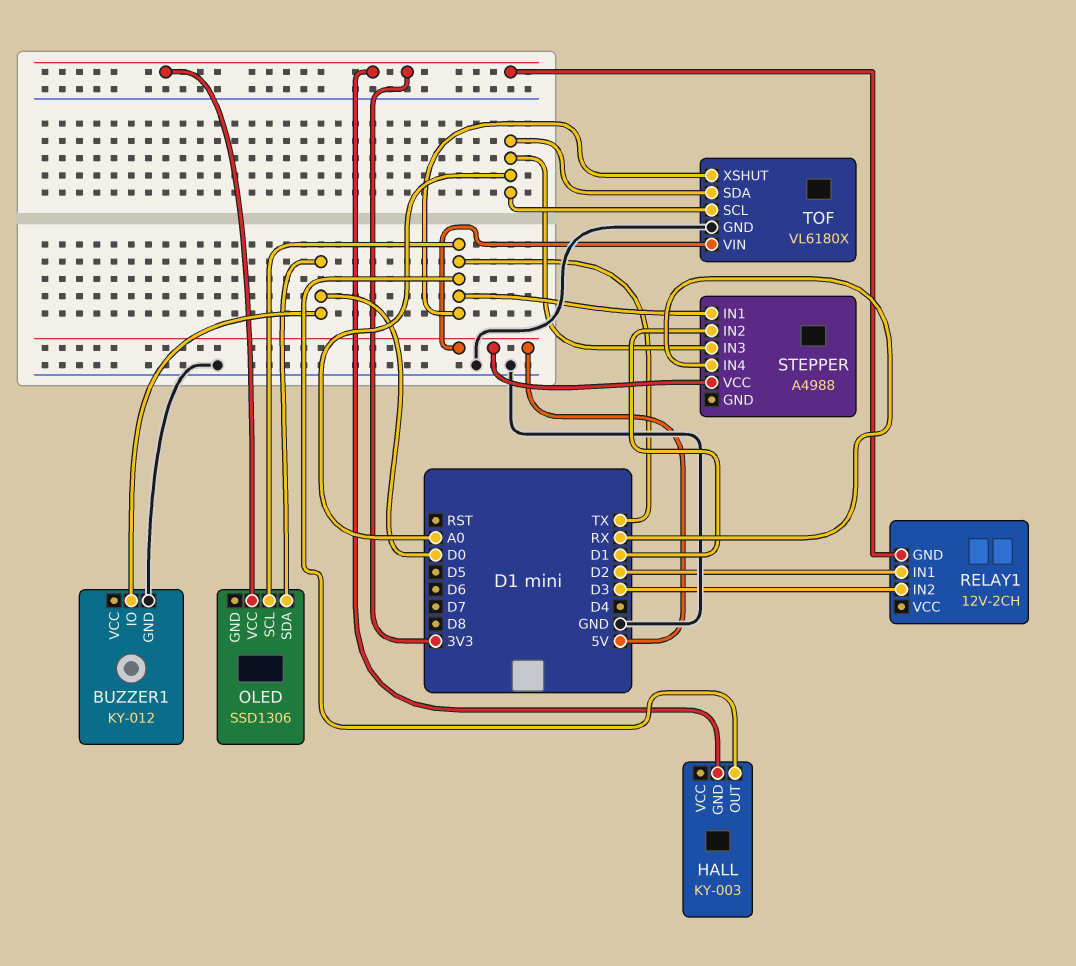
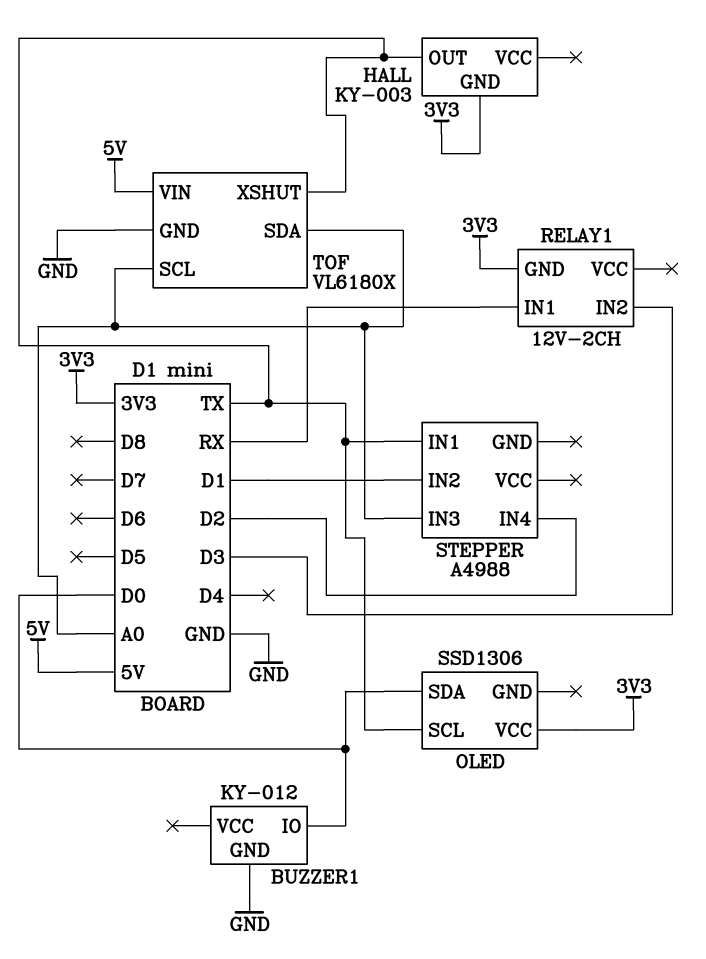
RELAY1 pin IN1: D2 -> RX
STEPPER pin IN4: RX -> D2
STEPPER pin VCC: 5V -> none

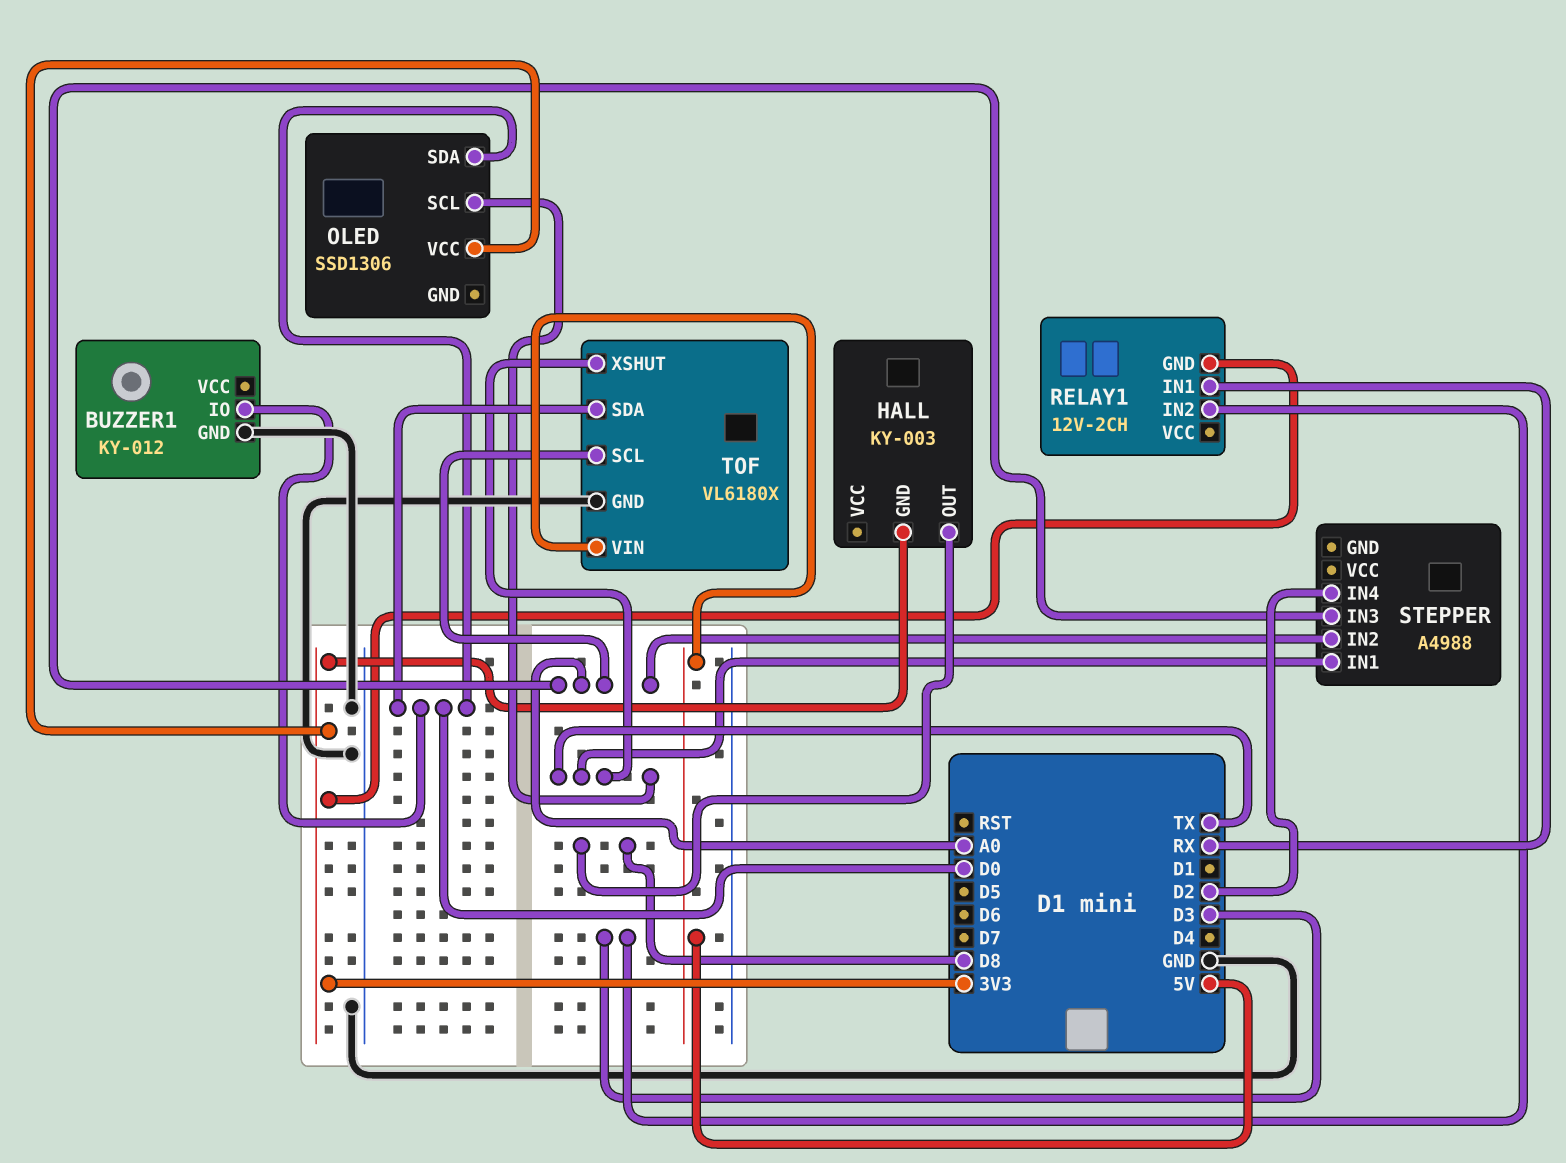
HALL pin OUT: TX -> D8
STEPPER pin IN2: D1 -> A0
TOF pin SDA: A0 -> D0

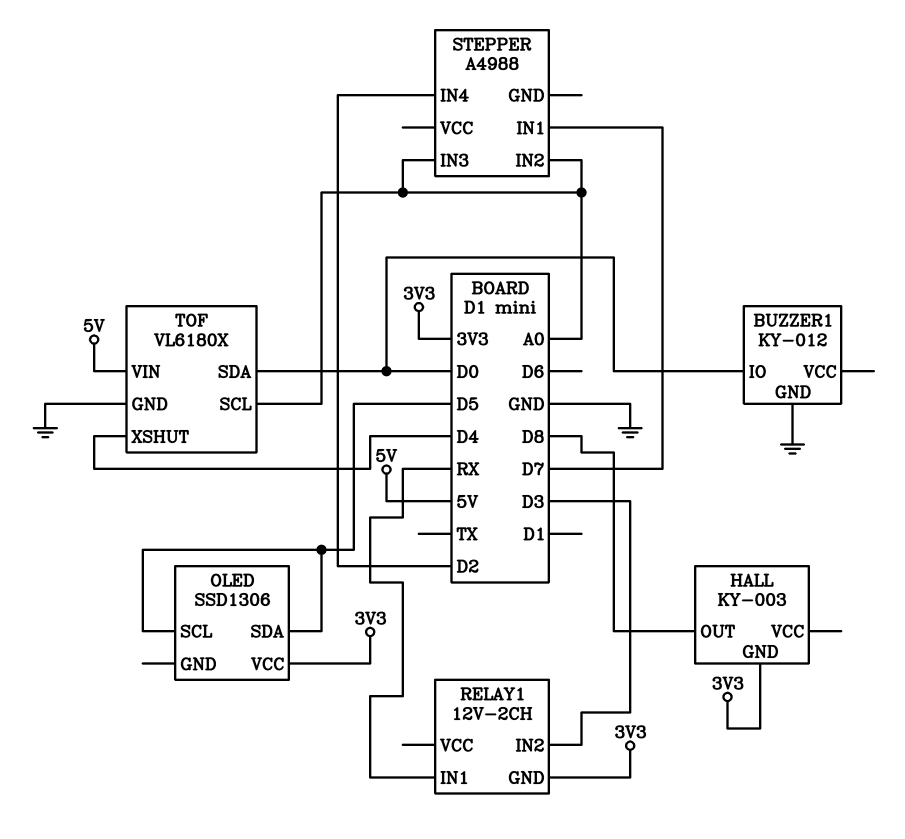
OLED pin SCL: TX -> D5
OLED pin SDA: D0 -> D5
STEPPER pin IN1: TX -> D7
TOF pin XSHUT: TX -> D4

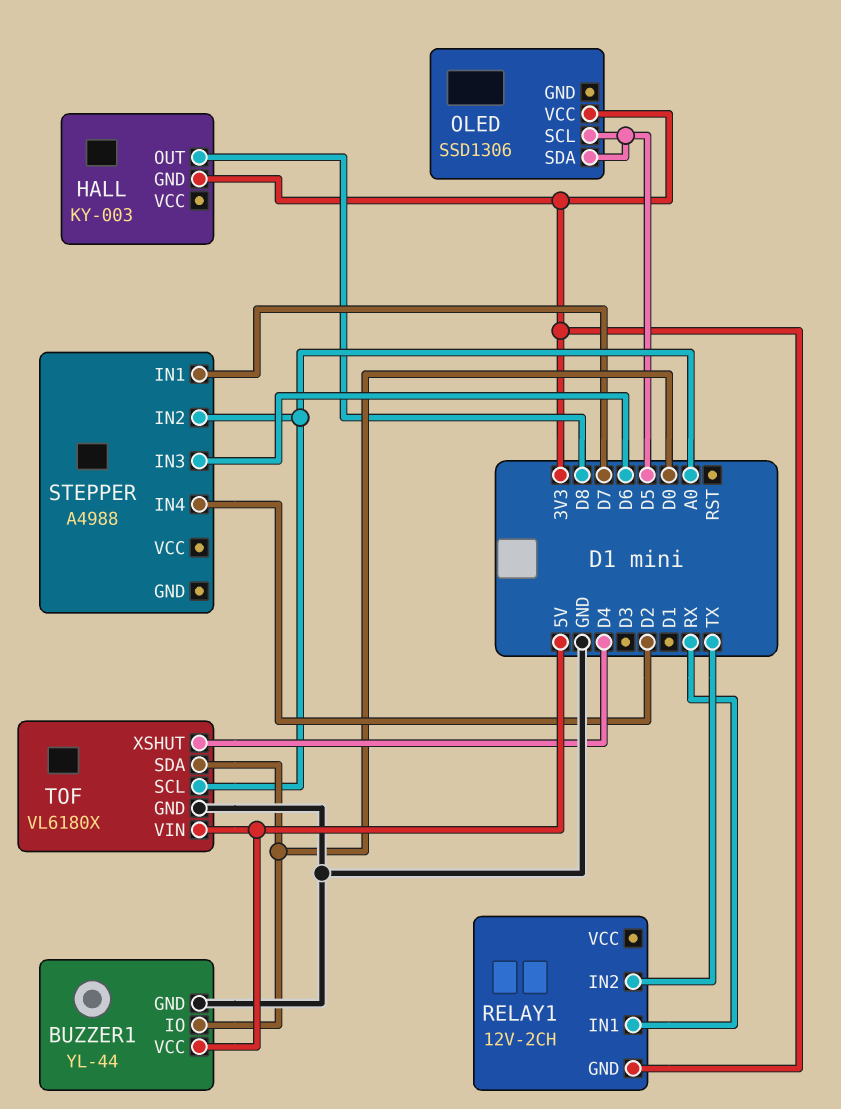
BUZZER1: KY-012 -> YL-44
BUZZER1 pin VCC: none -> 5V
RELAY1 pin IN2: D3 -> TX
STEPPER pin IN3: A0 -> D6

